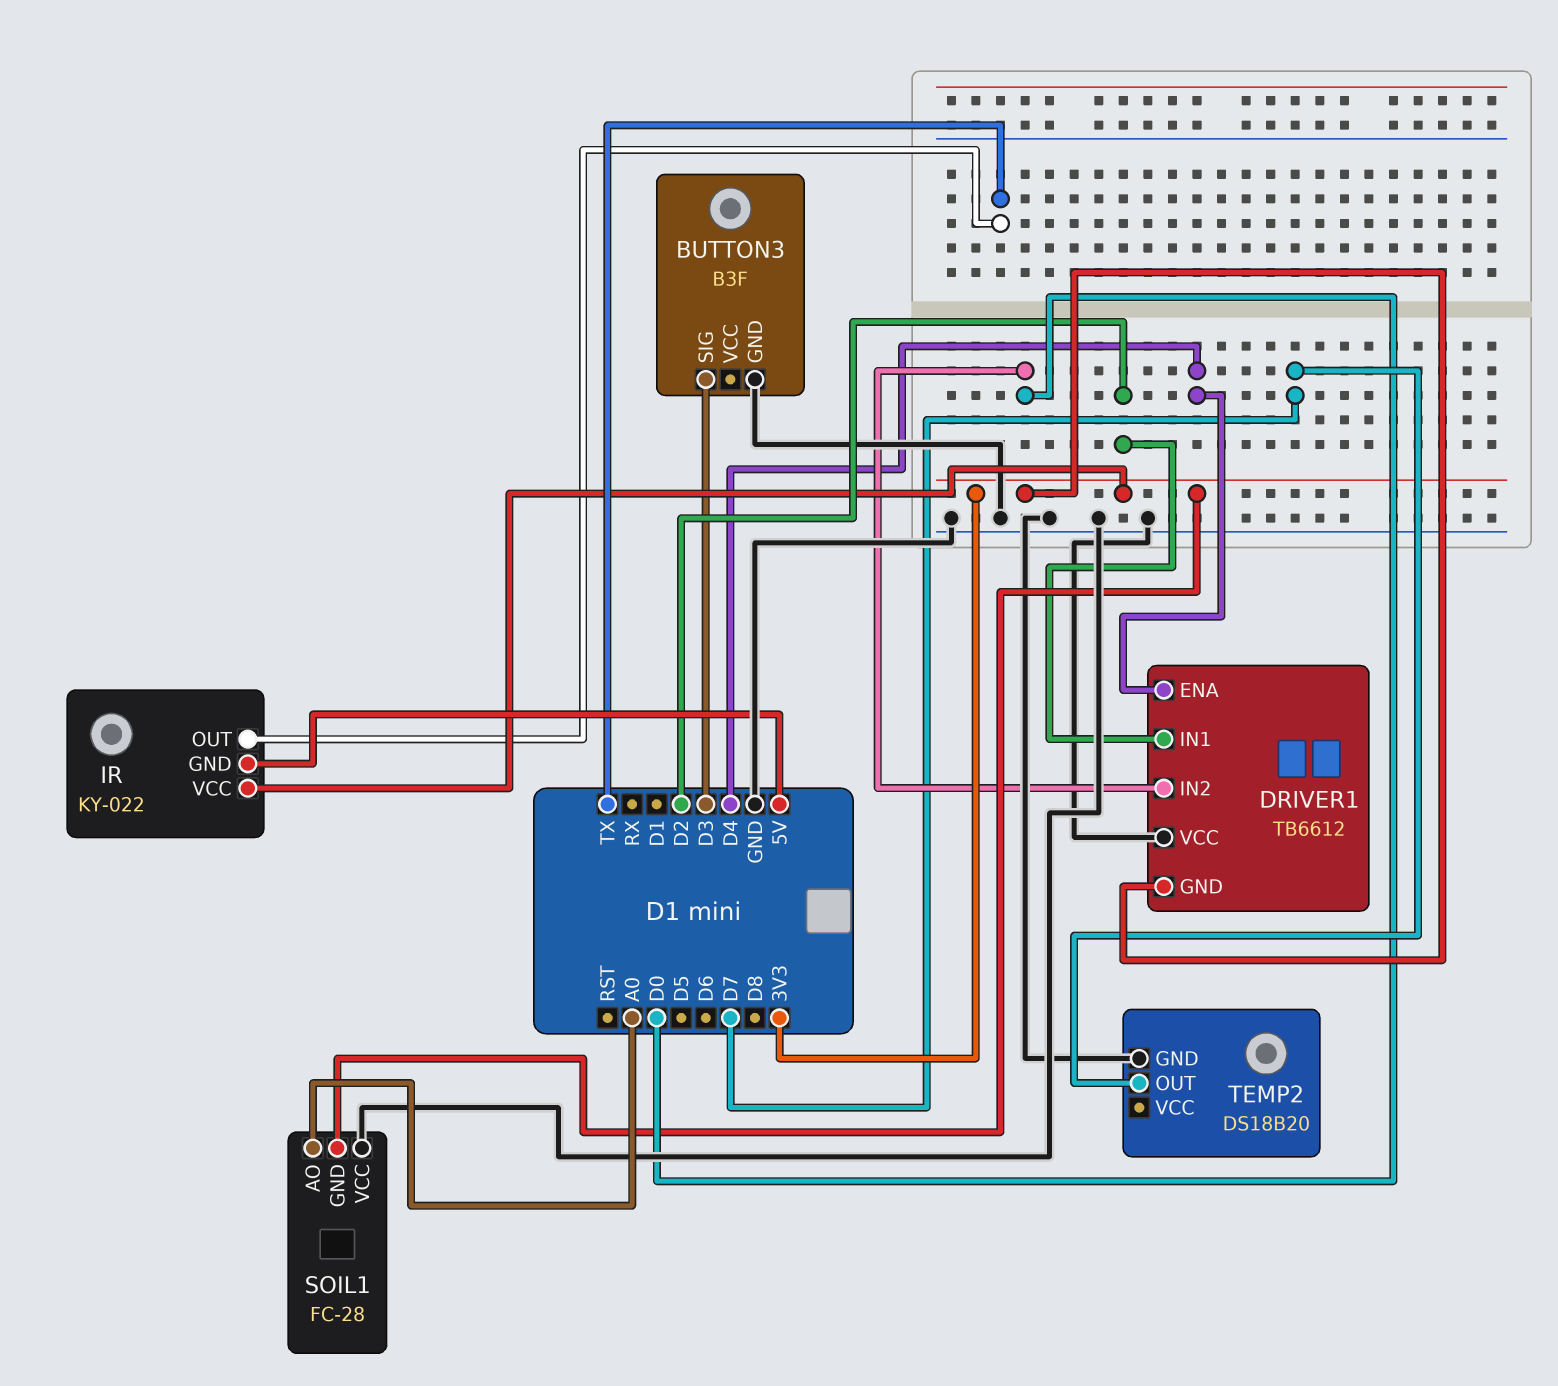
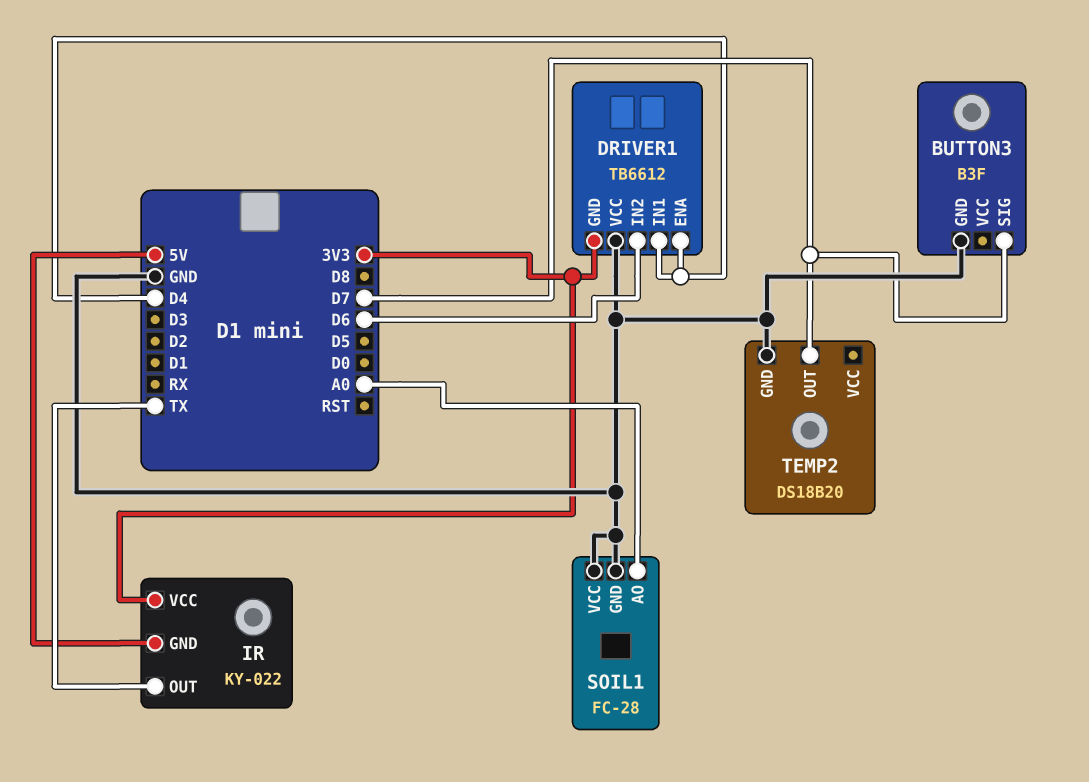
BUTTON3 pin SIG: D3 -> D7
DRIVER1 pin IN1: D2 -> D4
DRIVER1 pin IN2: D0 -> D6
SOIL1 pin GND: 3V3 -> GND

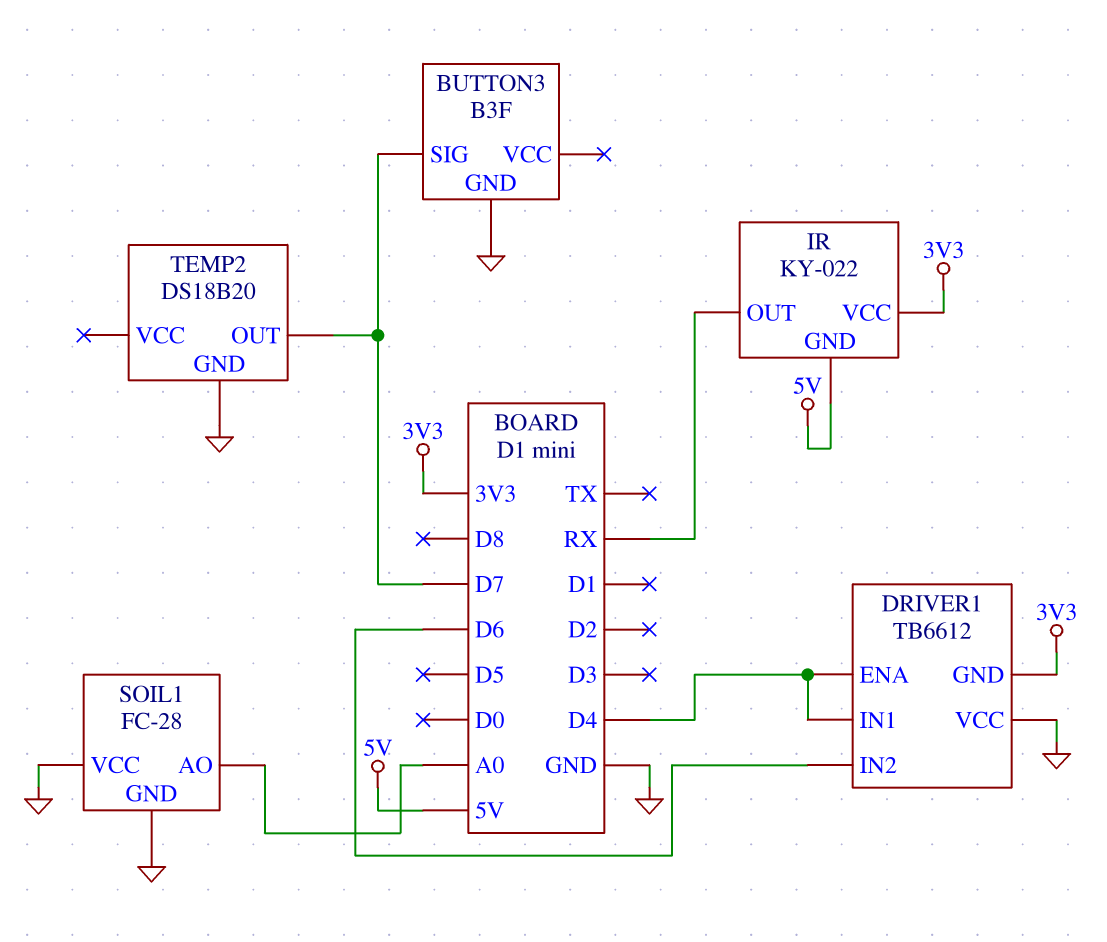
IR pin OUT: TX -> RX

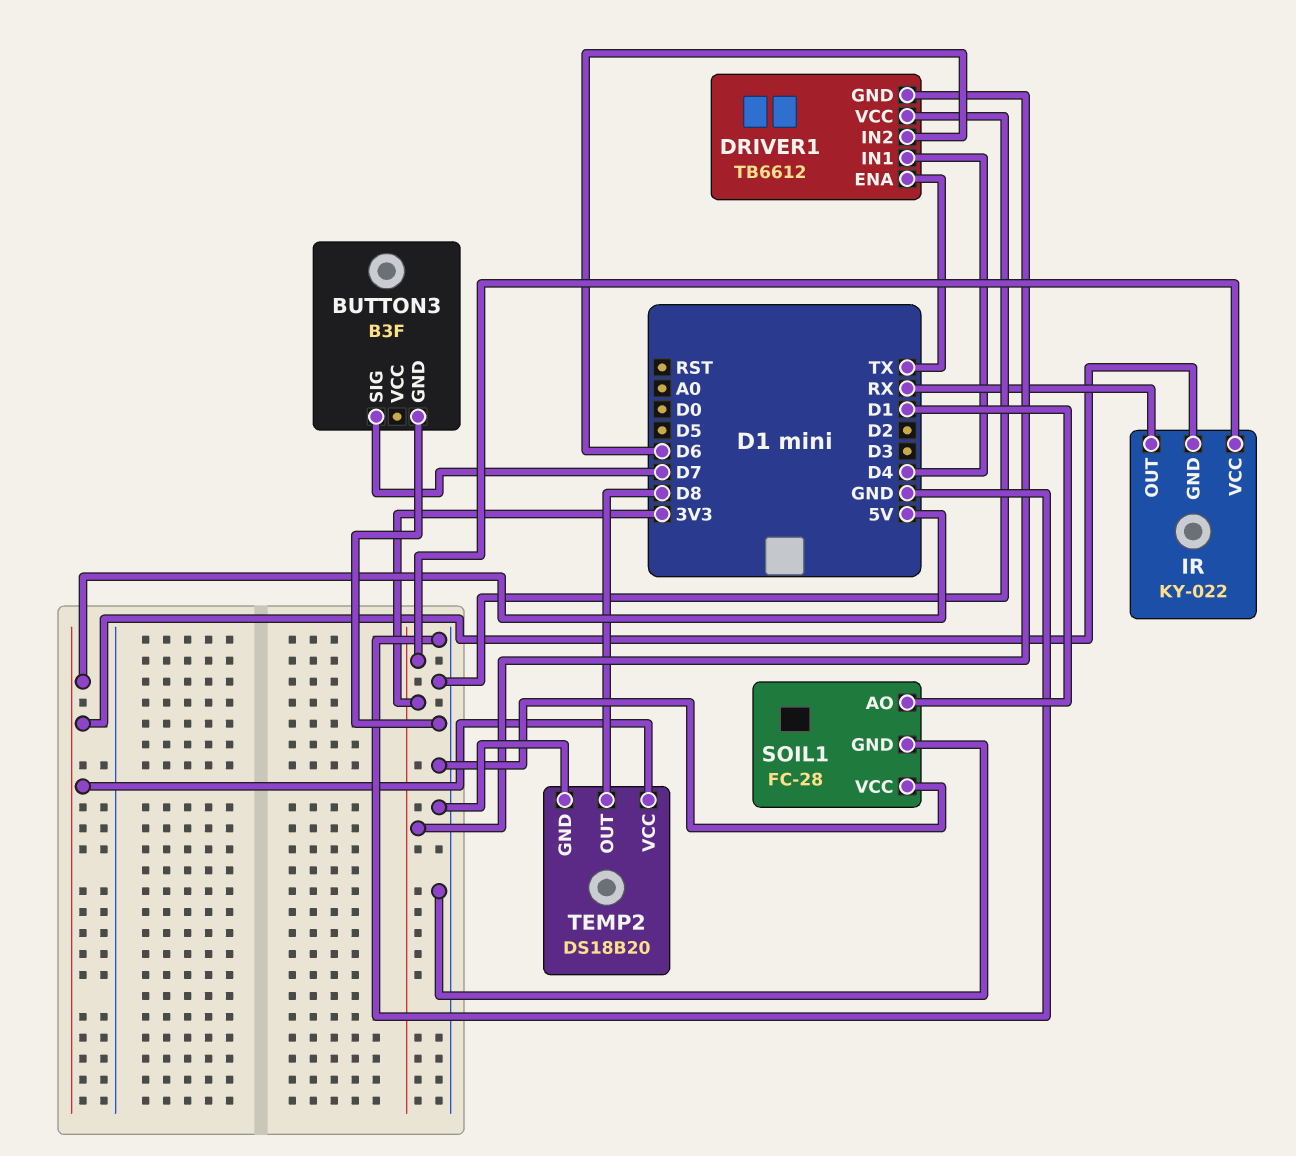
DRIVER1 pin ENA: D4 -> TX
SOIL1 pin AO: A0 -> D1
TEMP2 pin OUT: D7 -> D8
TEMP2 pin VCC: none -> 5V

